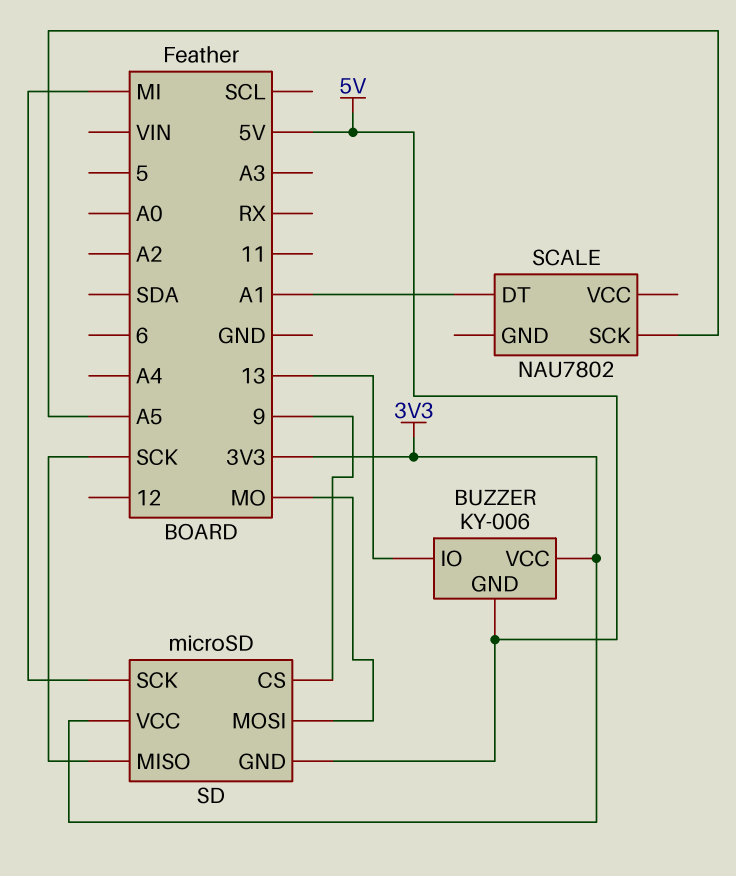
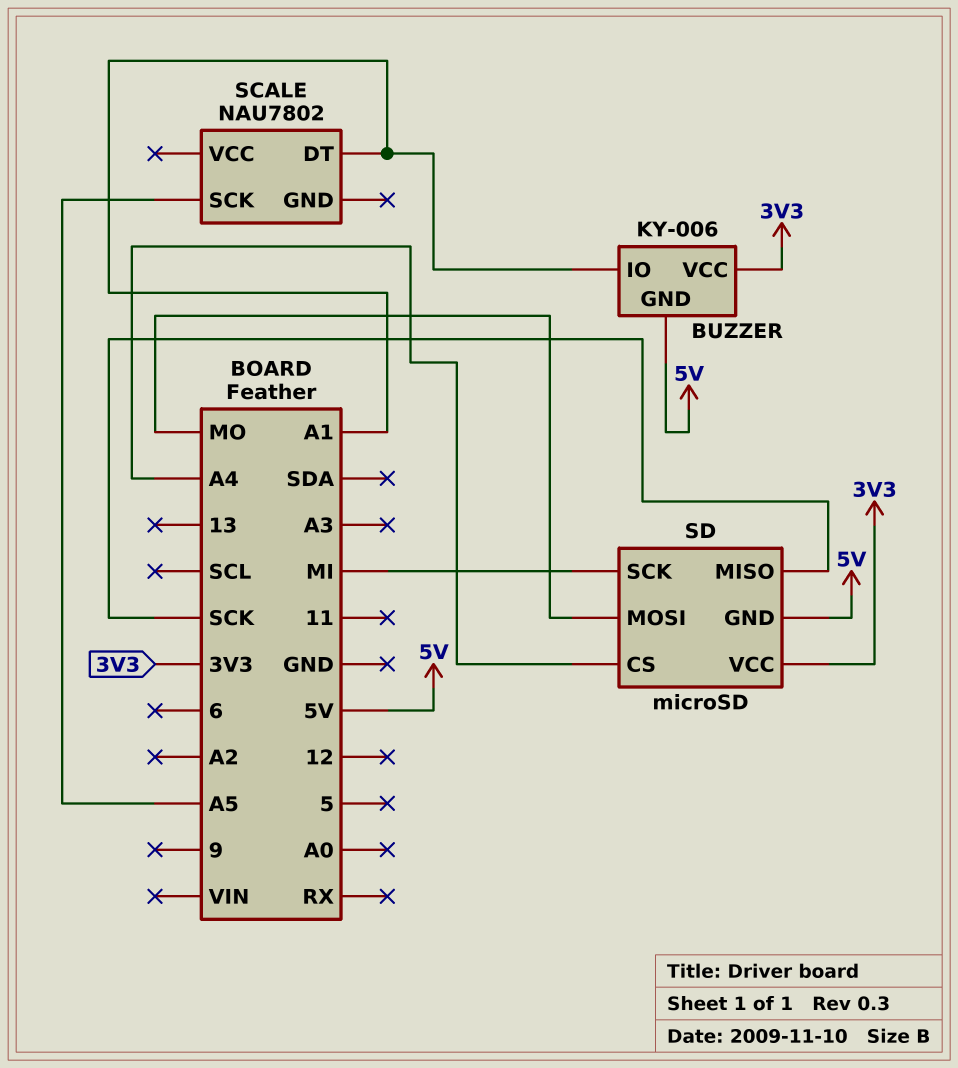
BUZZER pin IO: 13 -> A1
SD pin CS: 9 -> A4

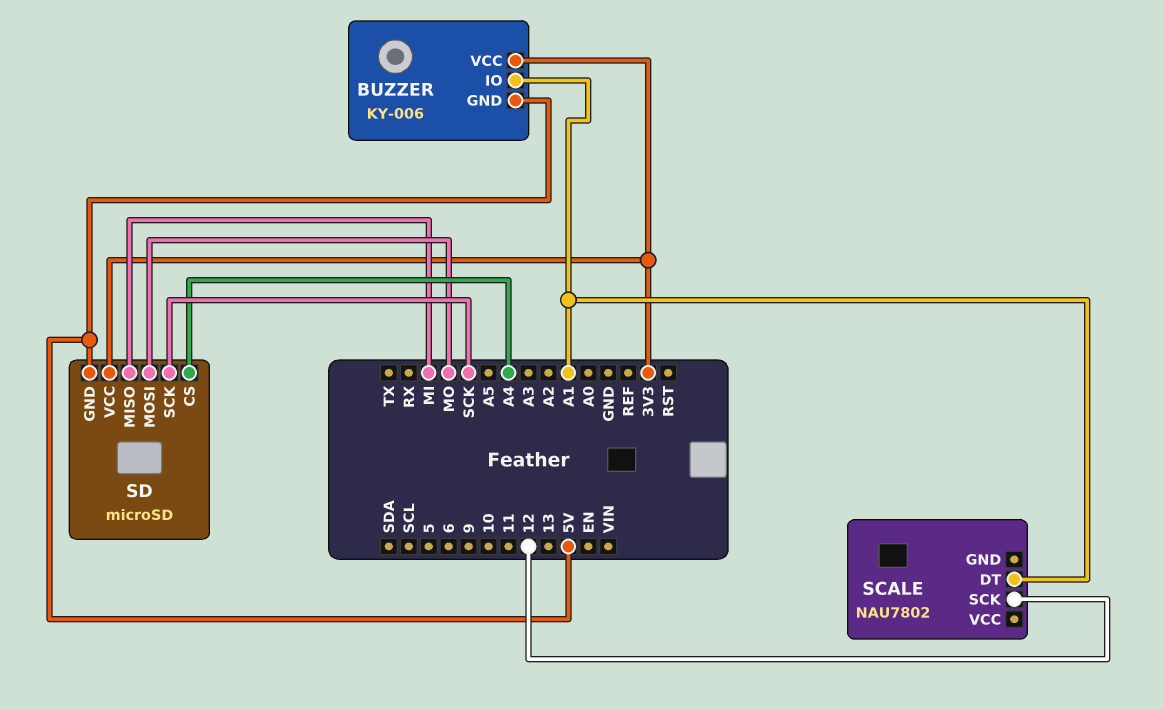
SCALE pin SCK: A5 -> 12
SD pin MISO: SCK -> MI
SD pin SCK: MI -> SCK

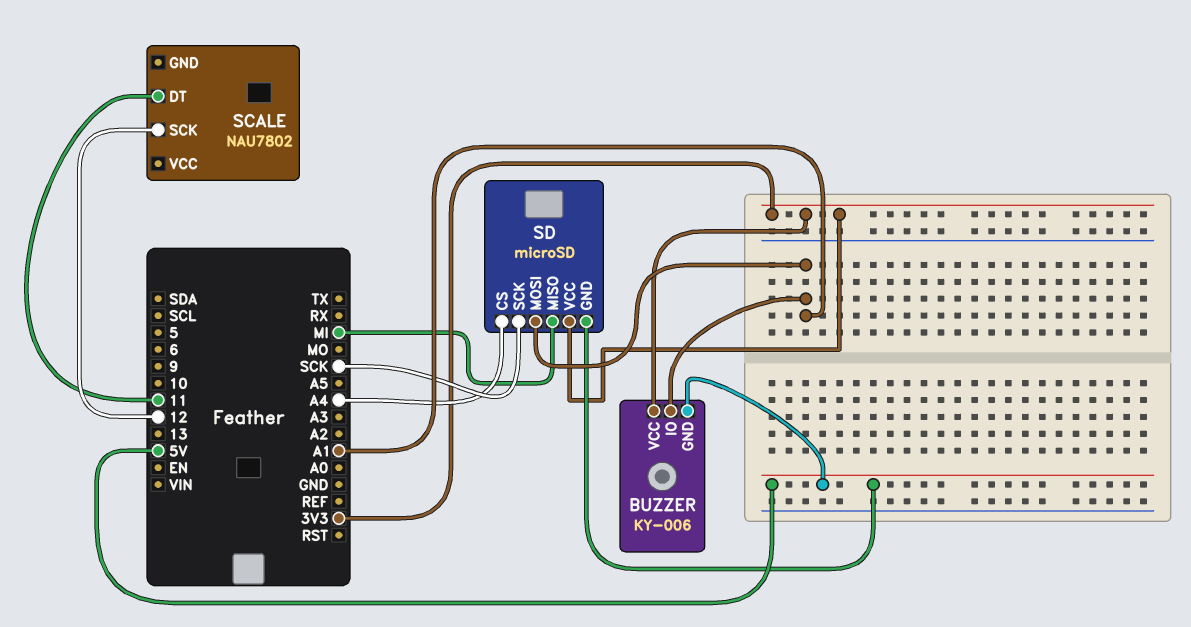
SCALE pin DT: A1 -> 11
SD pin MOSI: MO -> A1

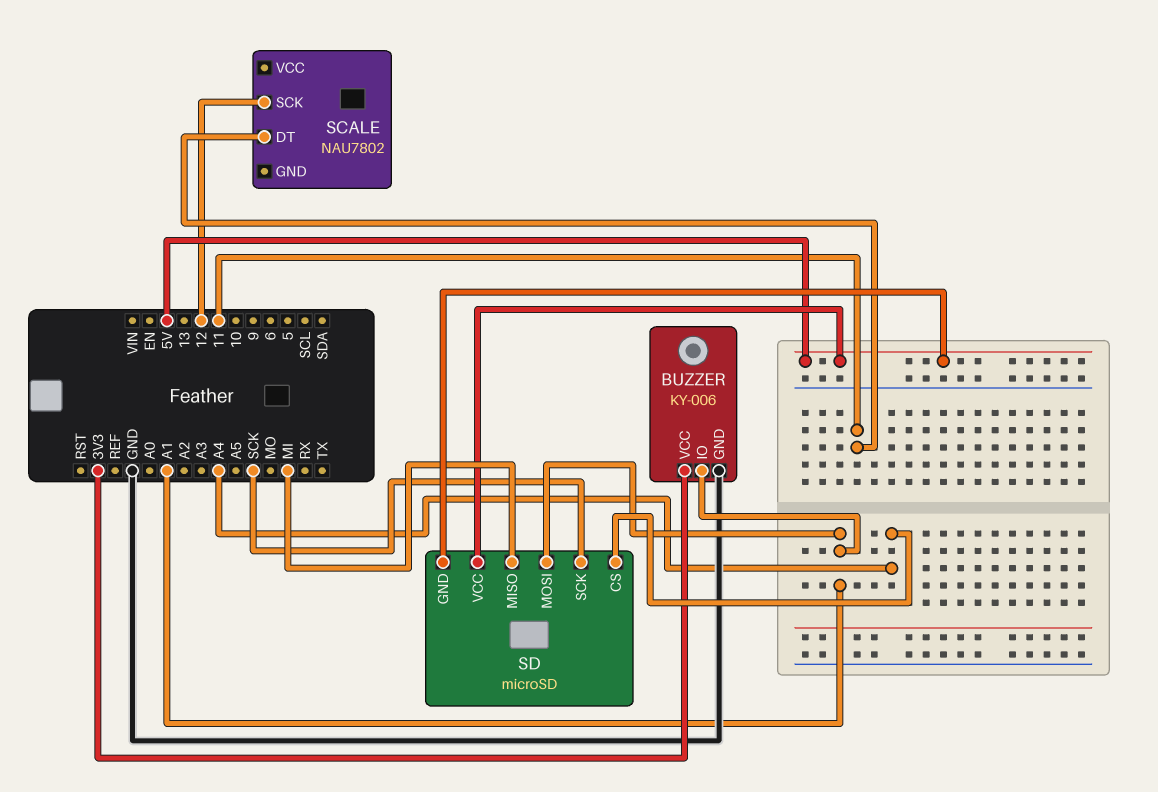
BUZZER pin GND: 5V -> GND
SD pin VCC: 3V3 -> 5V

